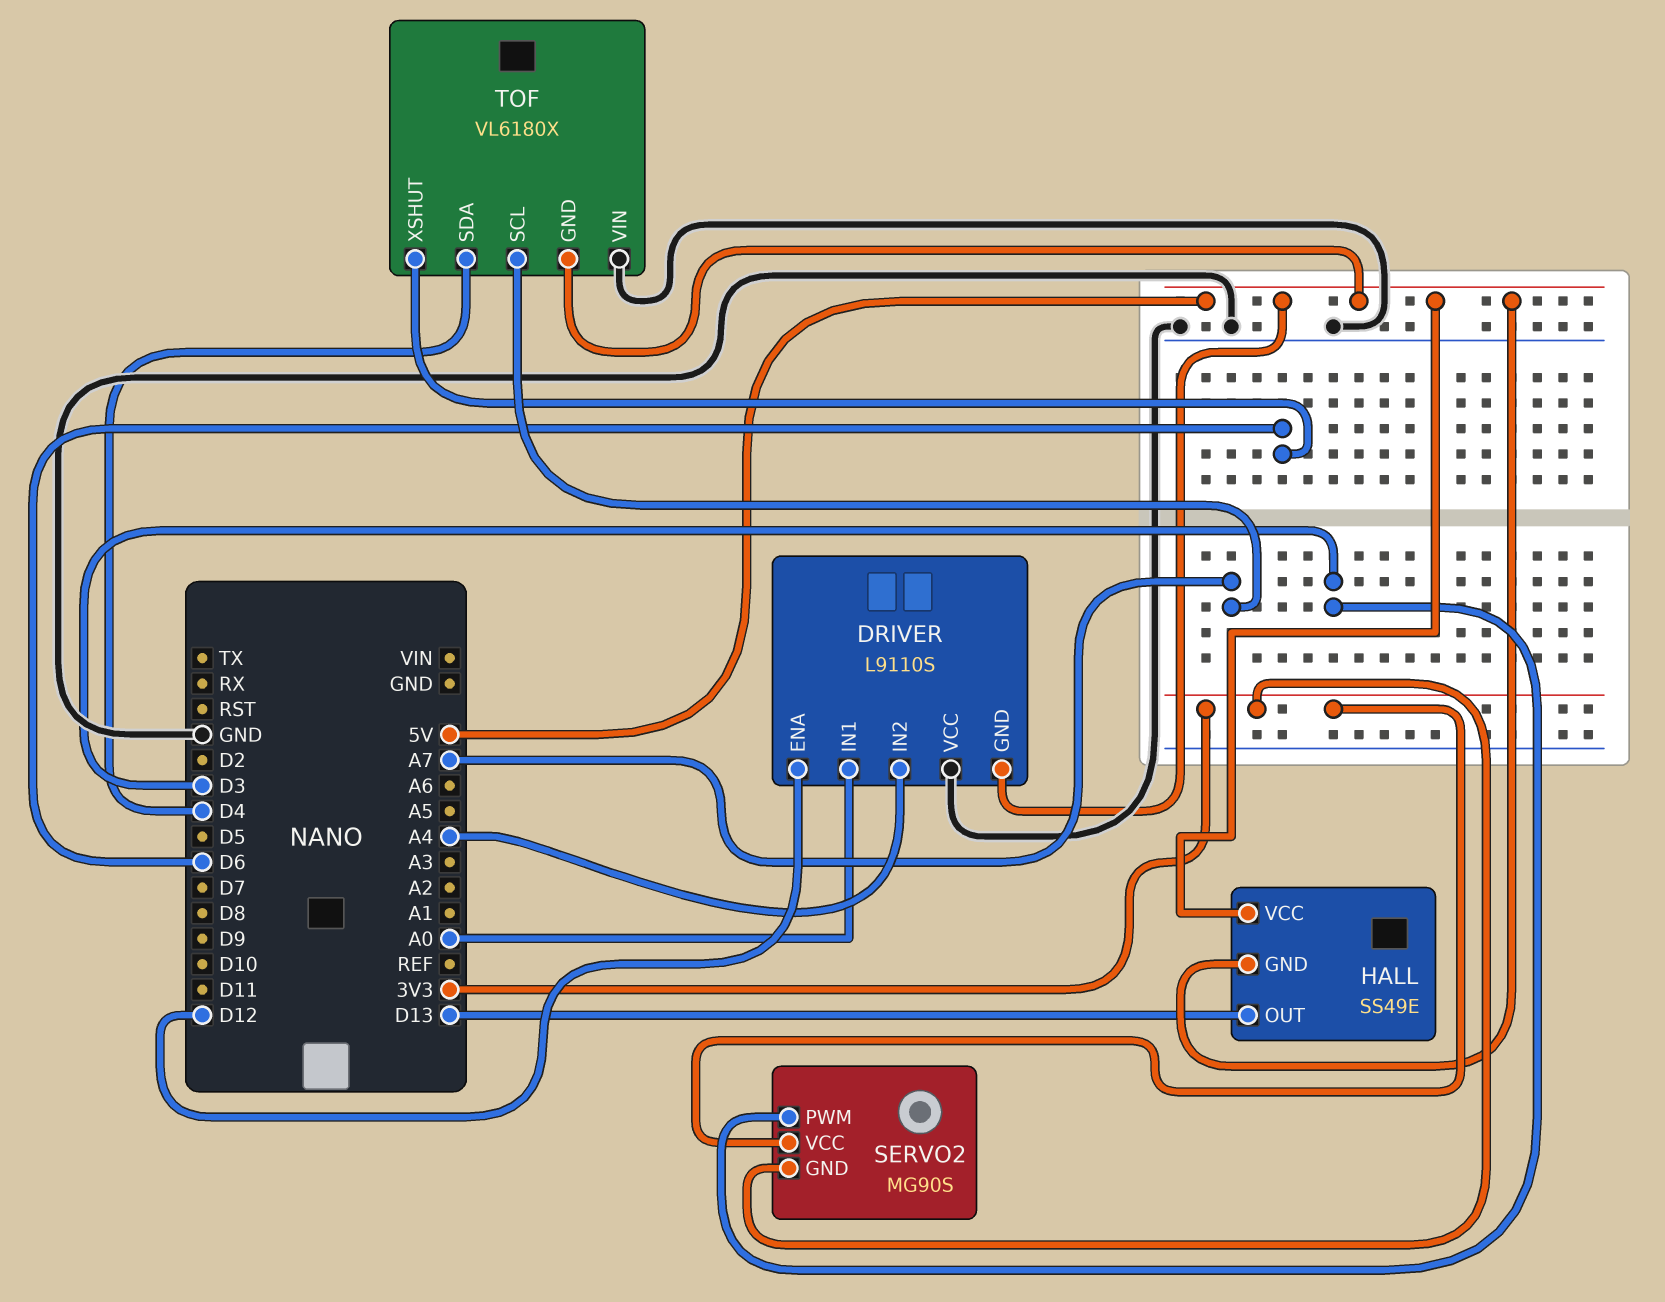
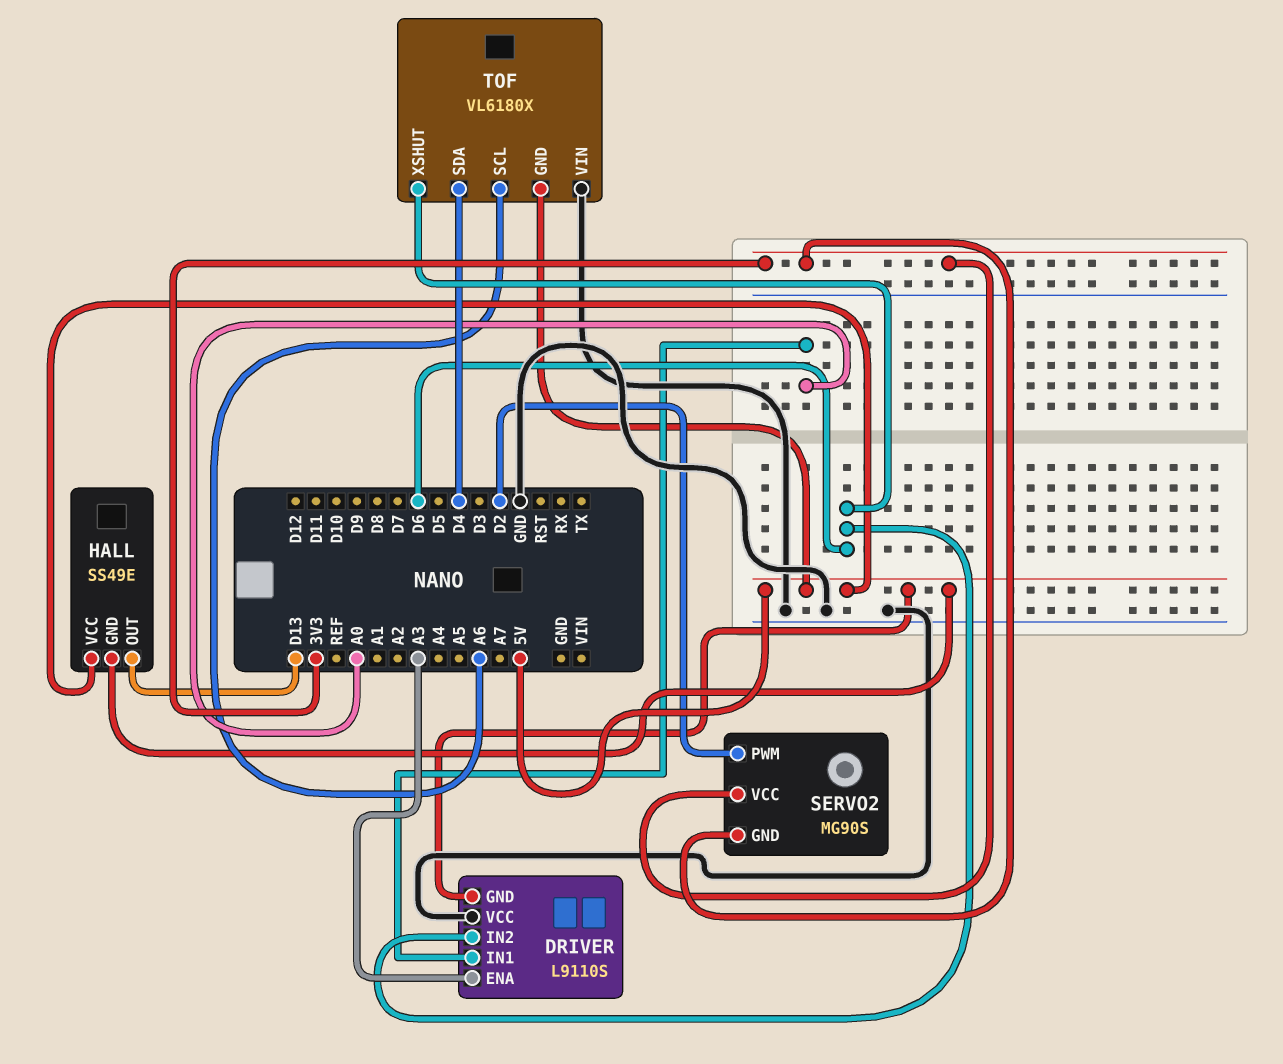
DRIVER pin ENA: D12 -> A3
DRIVER pin IN2: A4 -> D6
SERVO2 pin PWM: D3 -> D2
TOF pin SCL: A7 -> A6

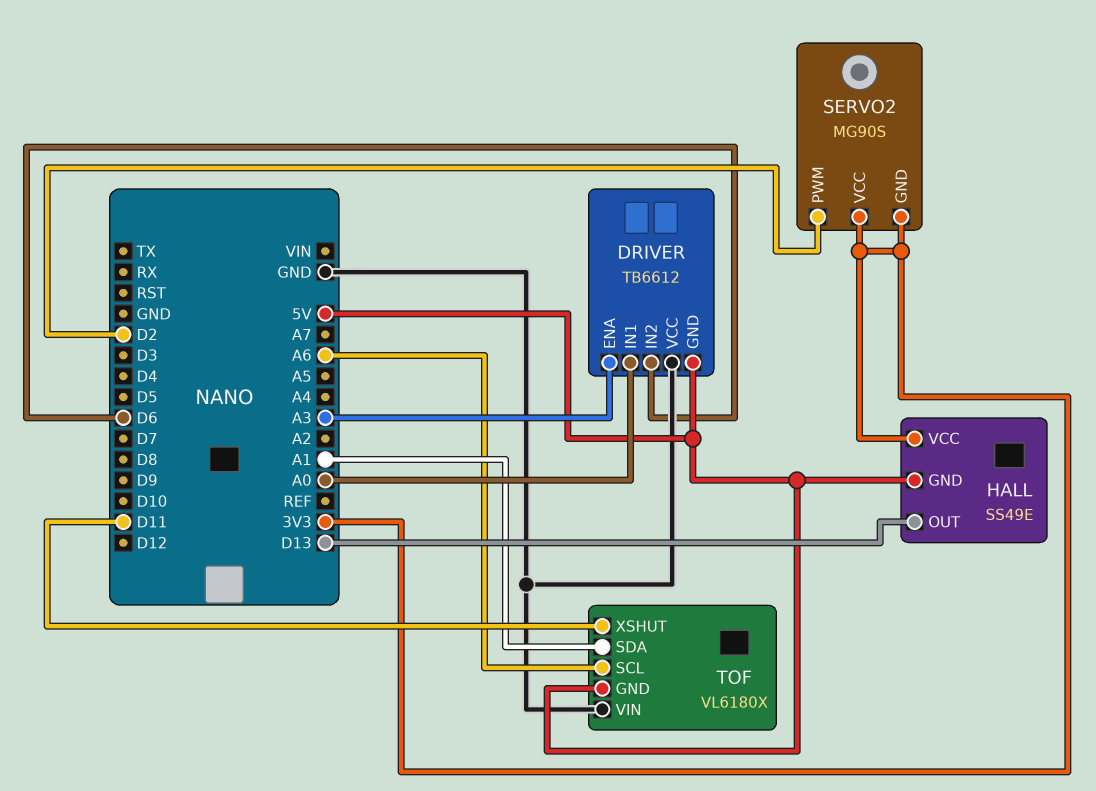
DRIVER: L9110S -> TB6612
HALL pin VCC: 5V -> 3V3
TOF pin SDA: D4 -> A1
TOF pin XSHUT: D6 -> D11

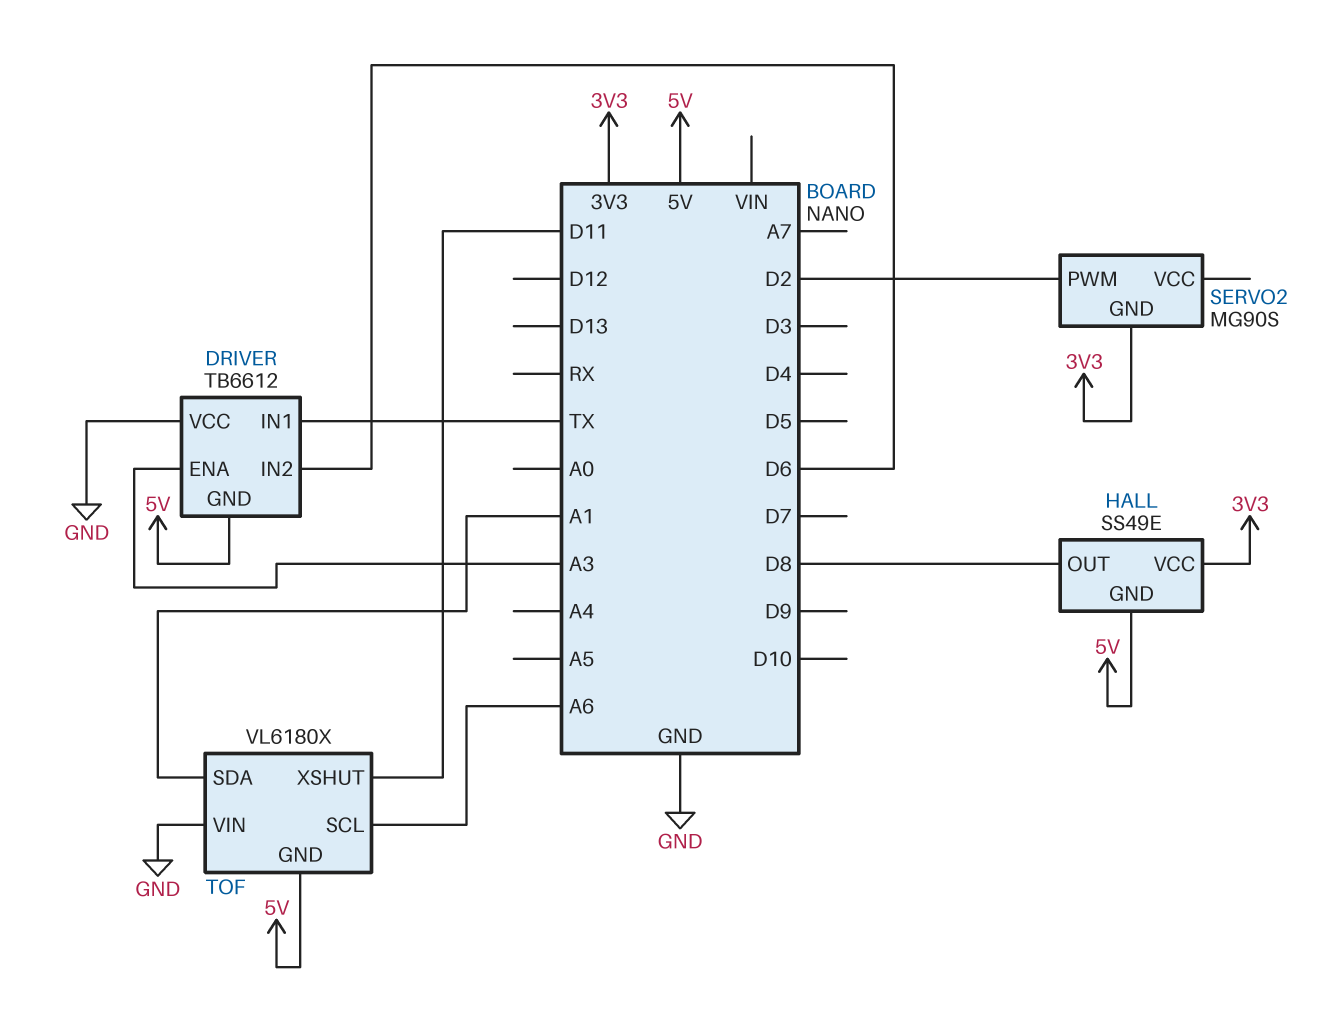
DRIVER pin IN1: A0 -> TX
HALL pin OUT: D13 -> D8
SERVO2 pin VCC: 3V3 -> none

